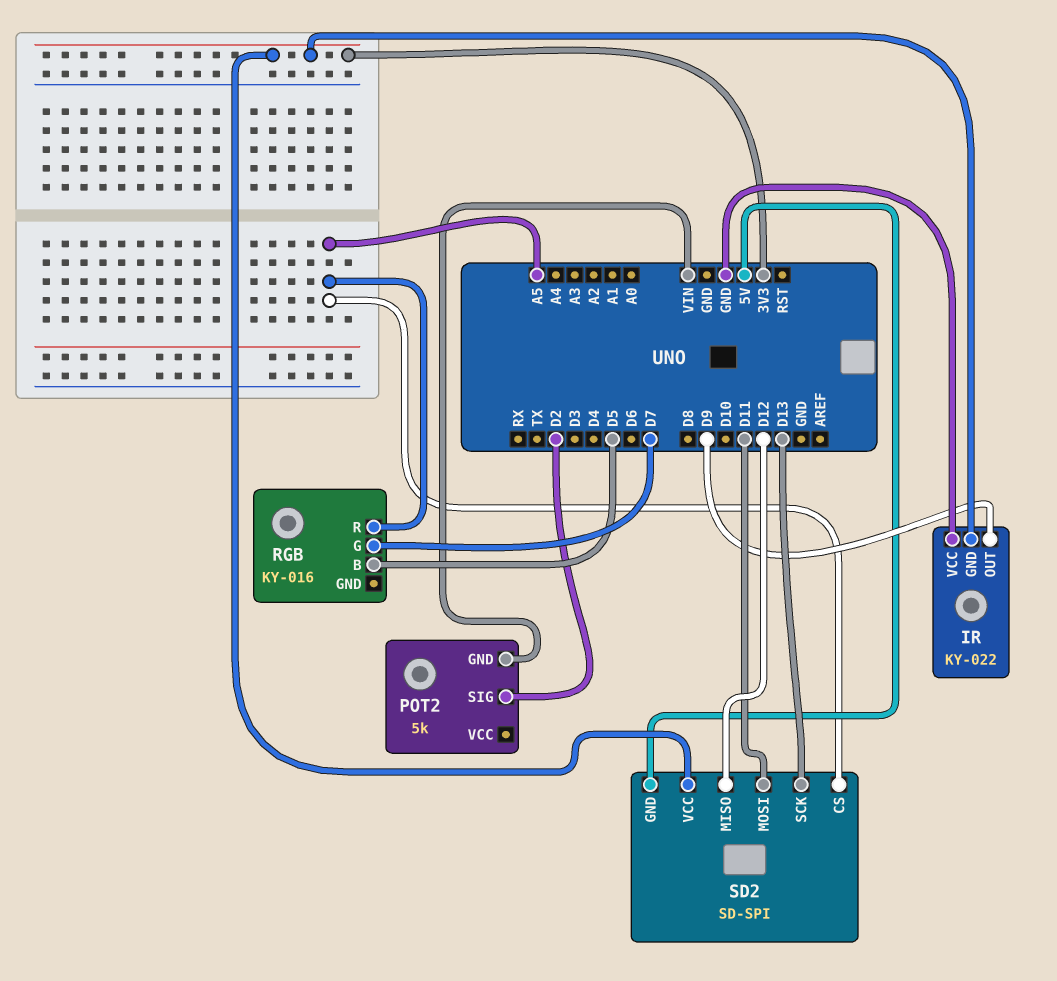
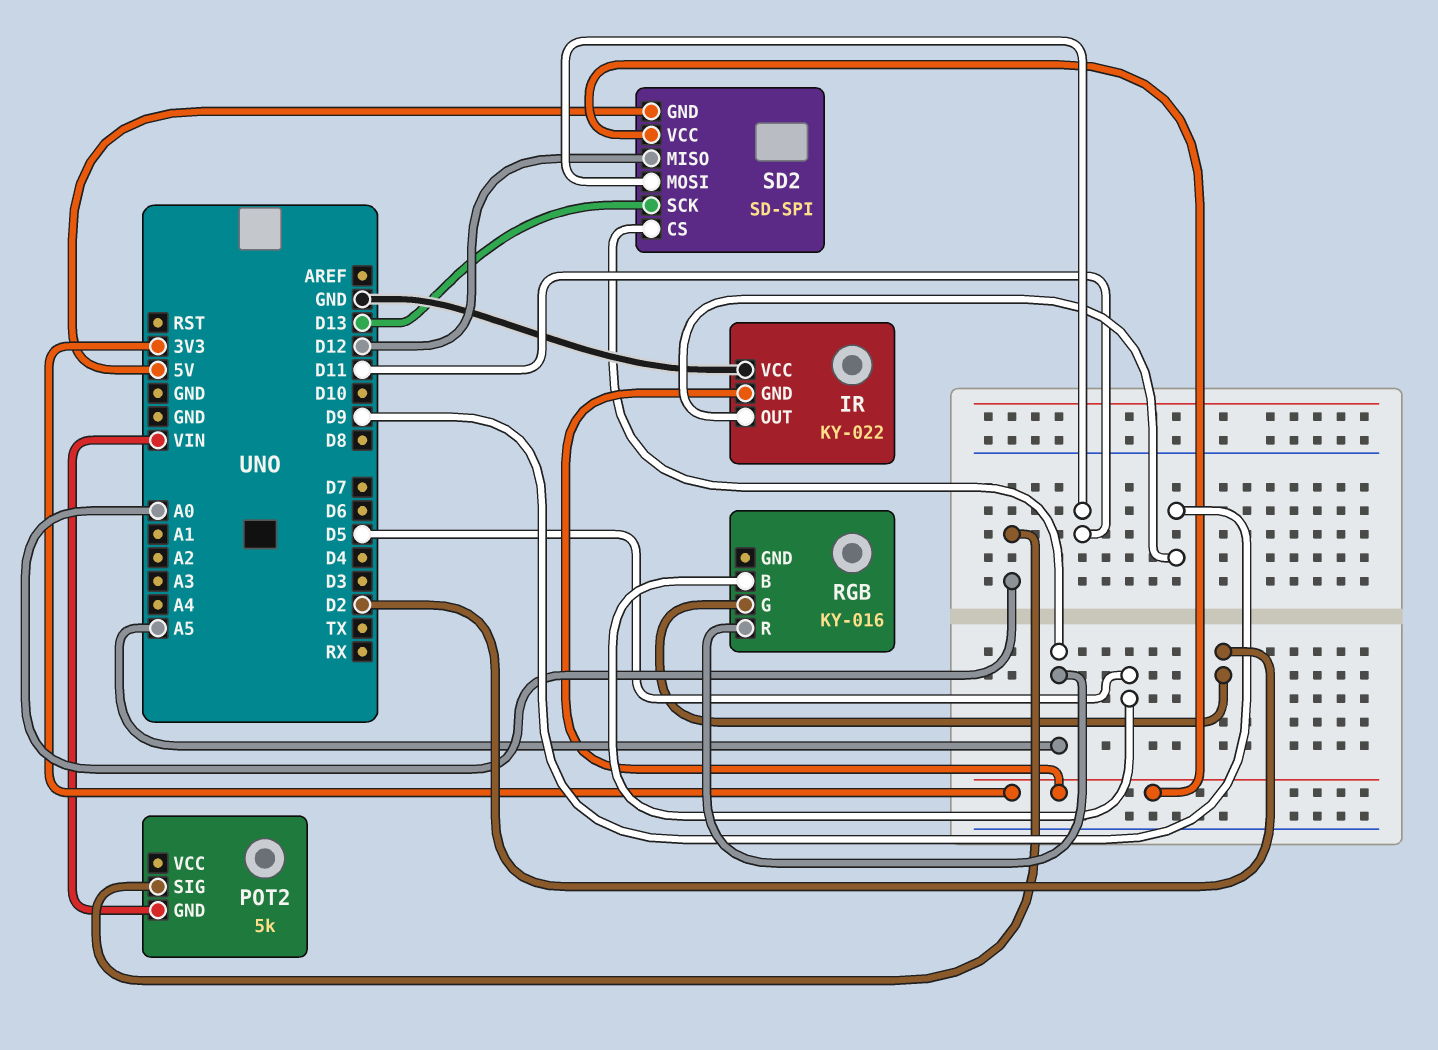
POT2 pin SIG: D2 -> A0
RGB pin G: D7 -> D2

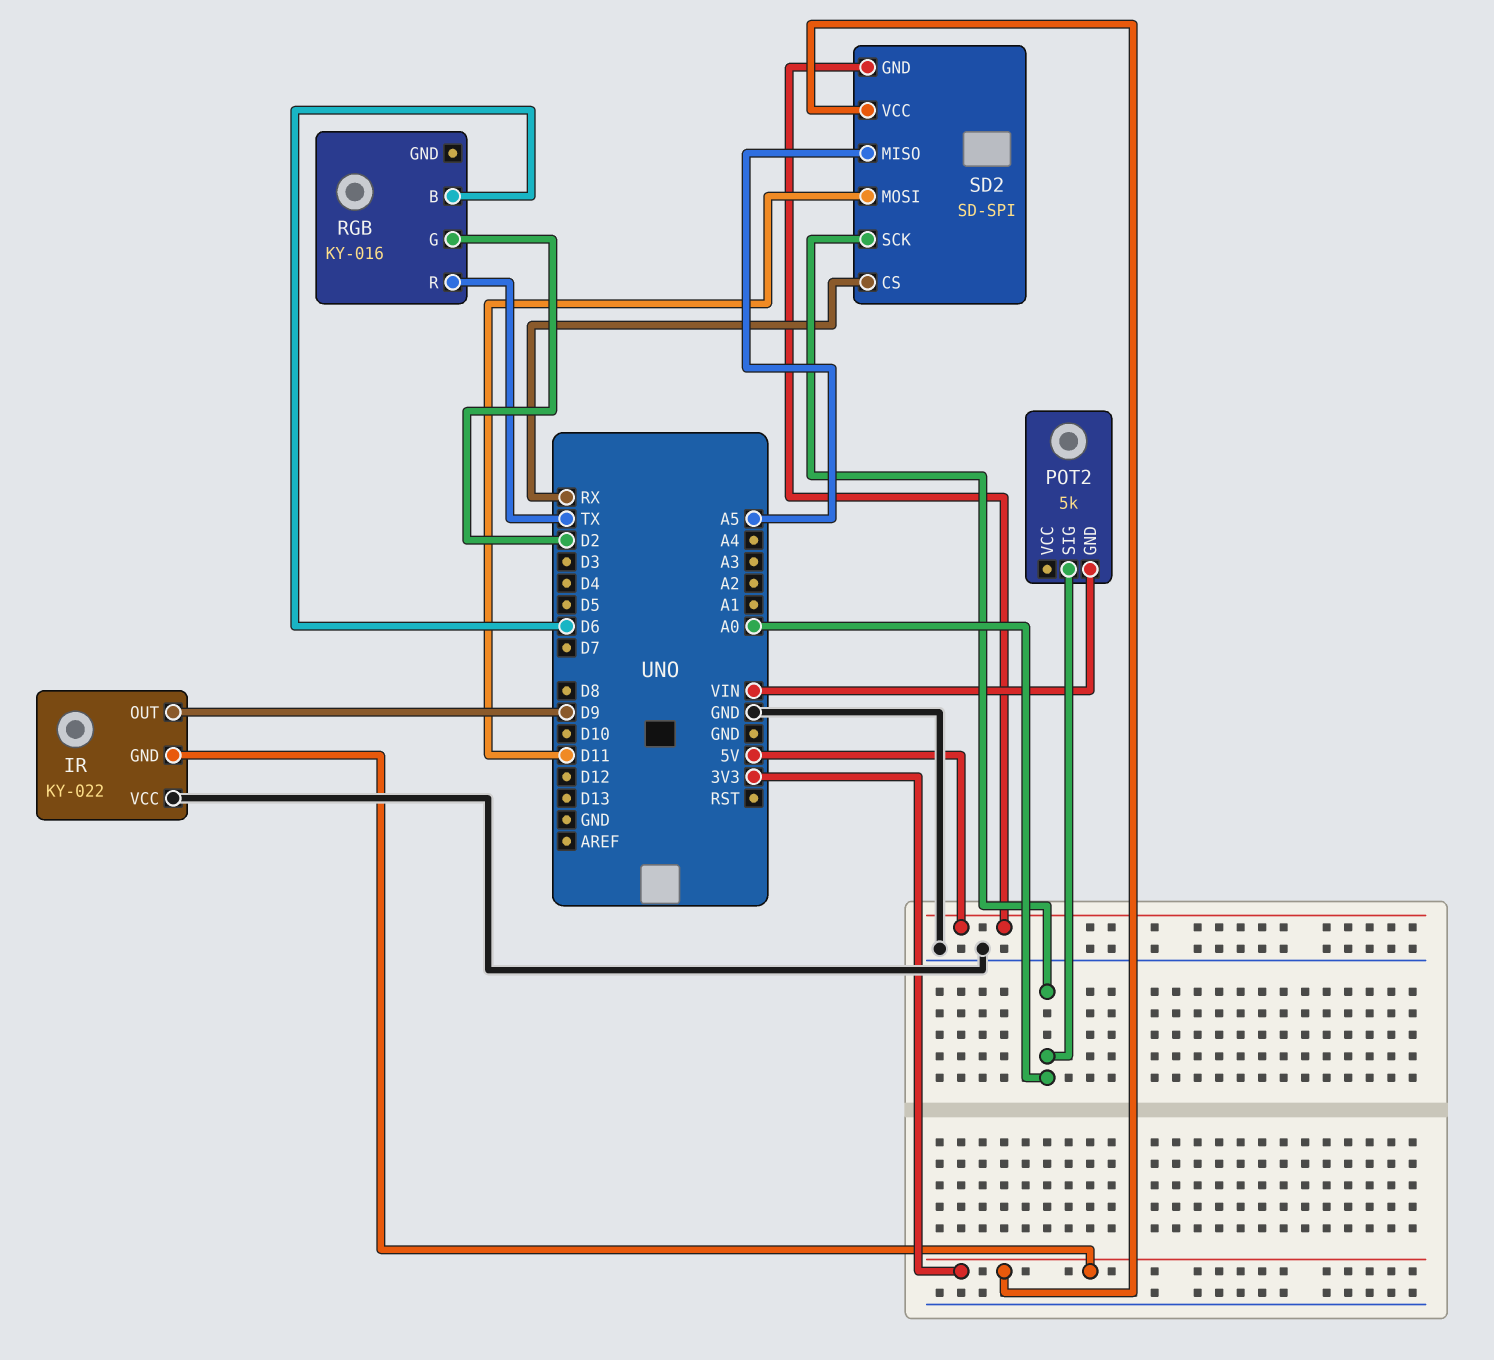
RGB pin B: D5 -> D6
RGB pin R: A5 -> TX
SD2 pin CS: A5 -> RX
SD2 pin MISO: D12 -> A5
SD2 pin SCK: D13 -> A0

